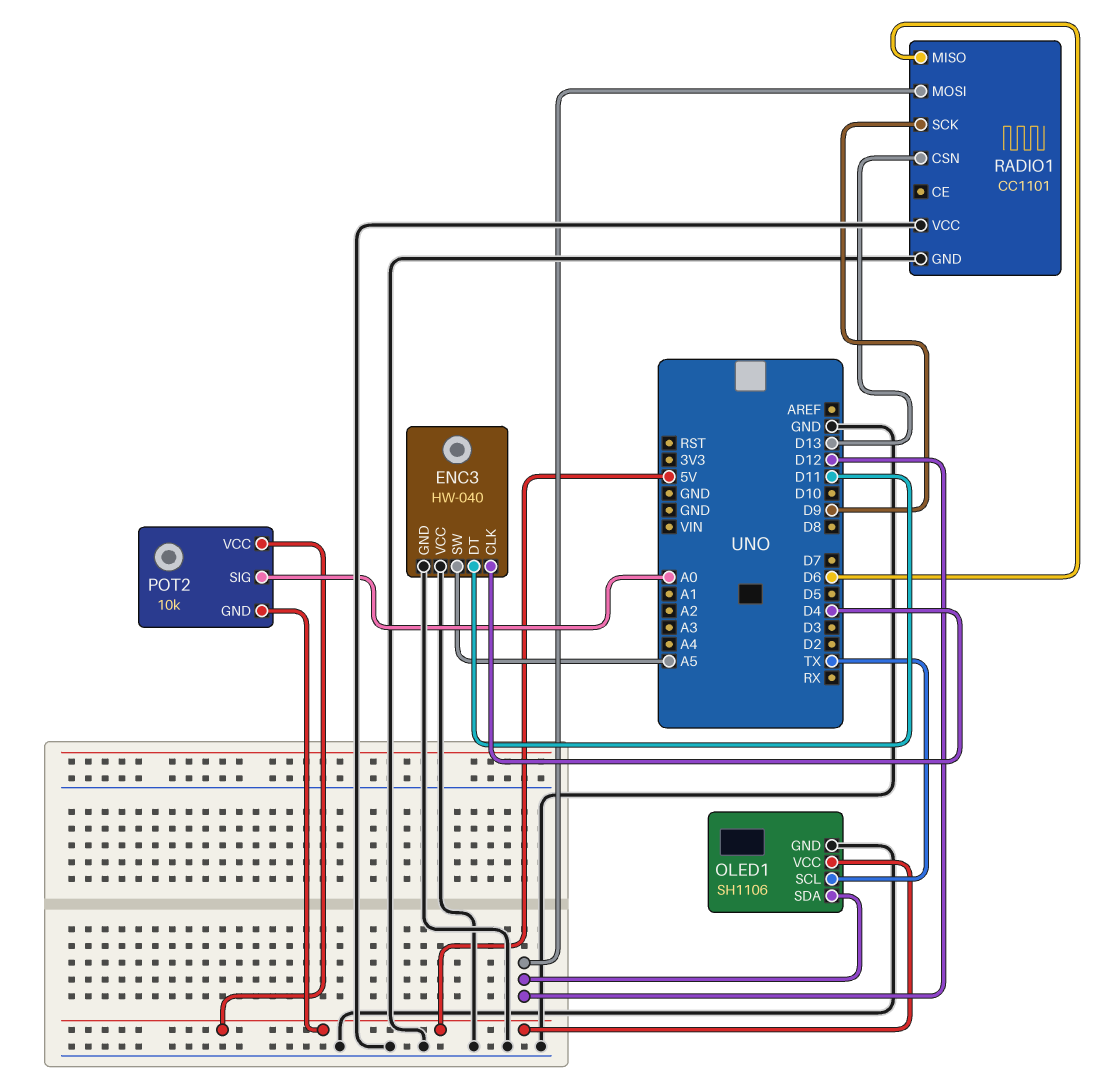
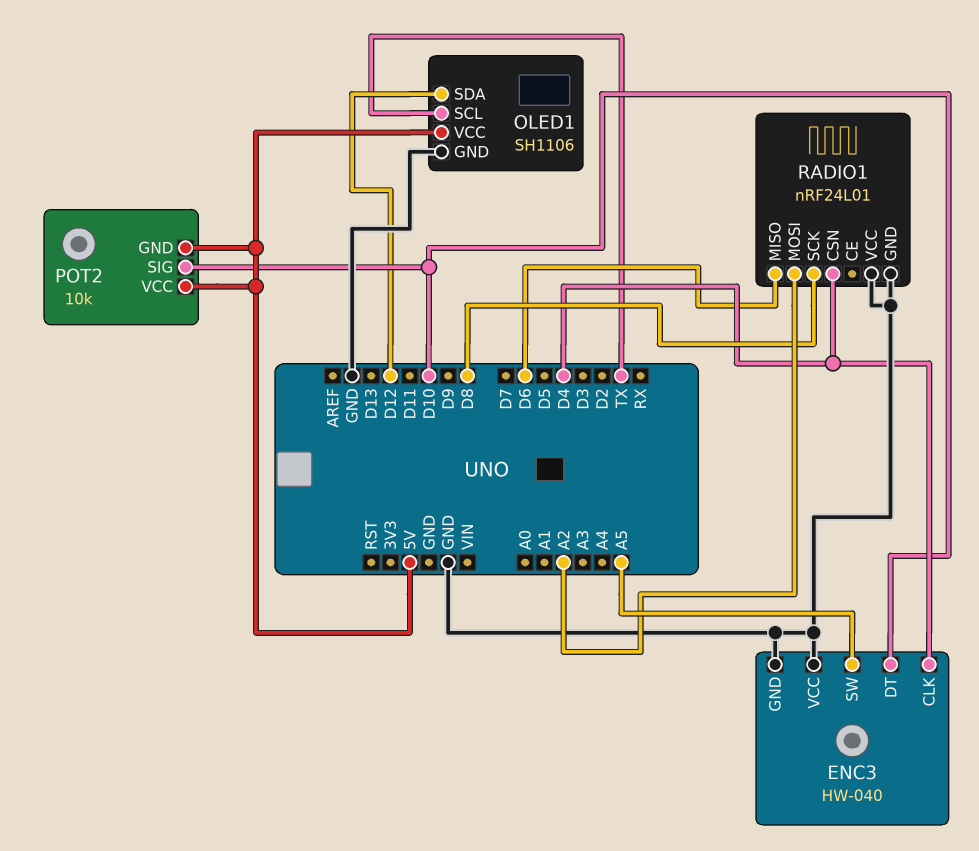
ENC3 pin DT: D11 -> D10
POT2 pin SIG: A0 -> D10
RADIO1: CC1101 -> nRF24L01
RADIO1 pin CSN: D13 -> D4
RADIO1 pin MOSI: D12 -> A2
RADIO1 pin SCK: D9 -> D8

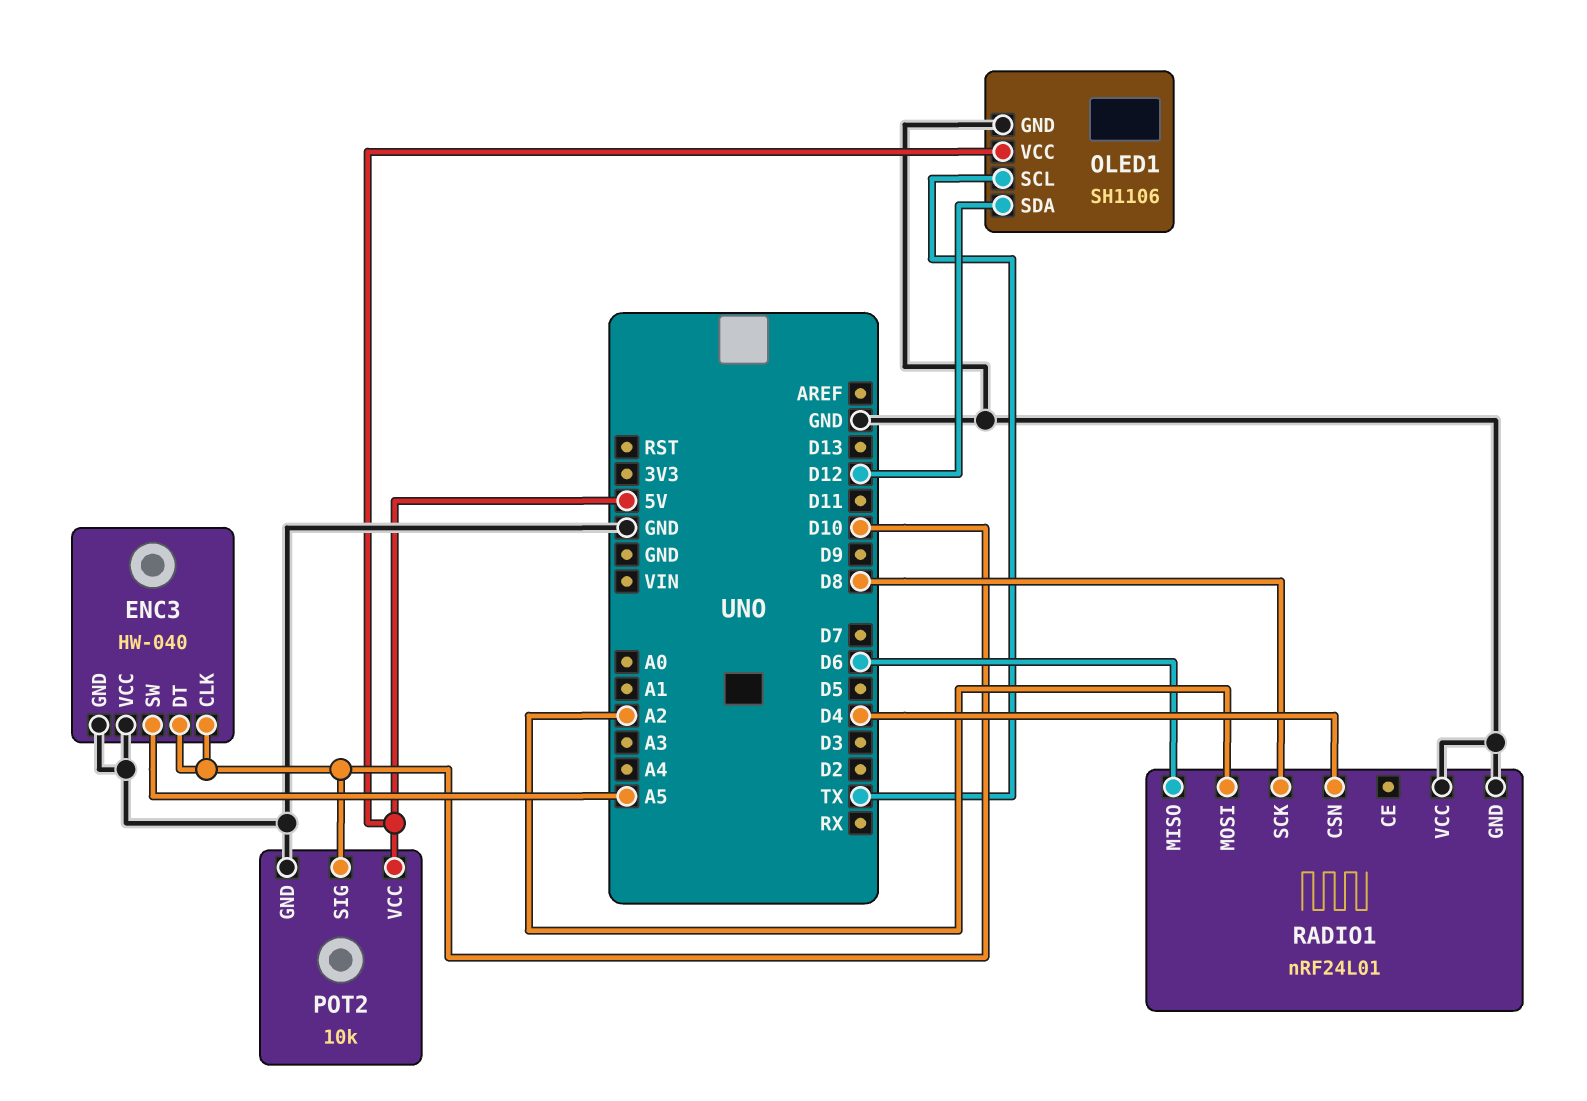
ENC3 pin CLK: D4 -> D10
POT2 pin GND: 5V -> GND

